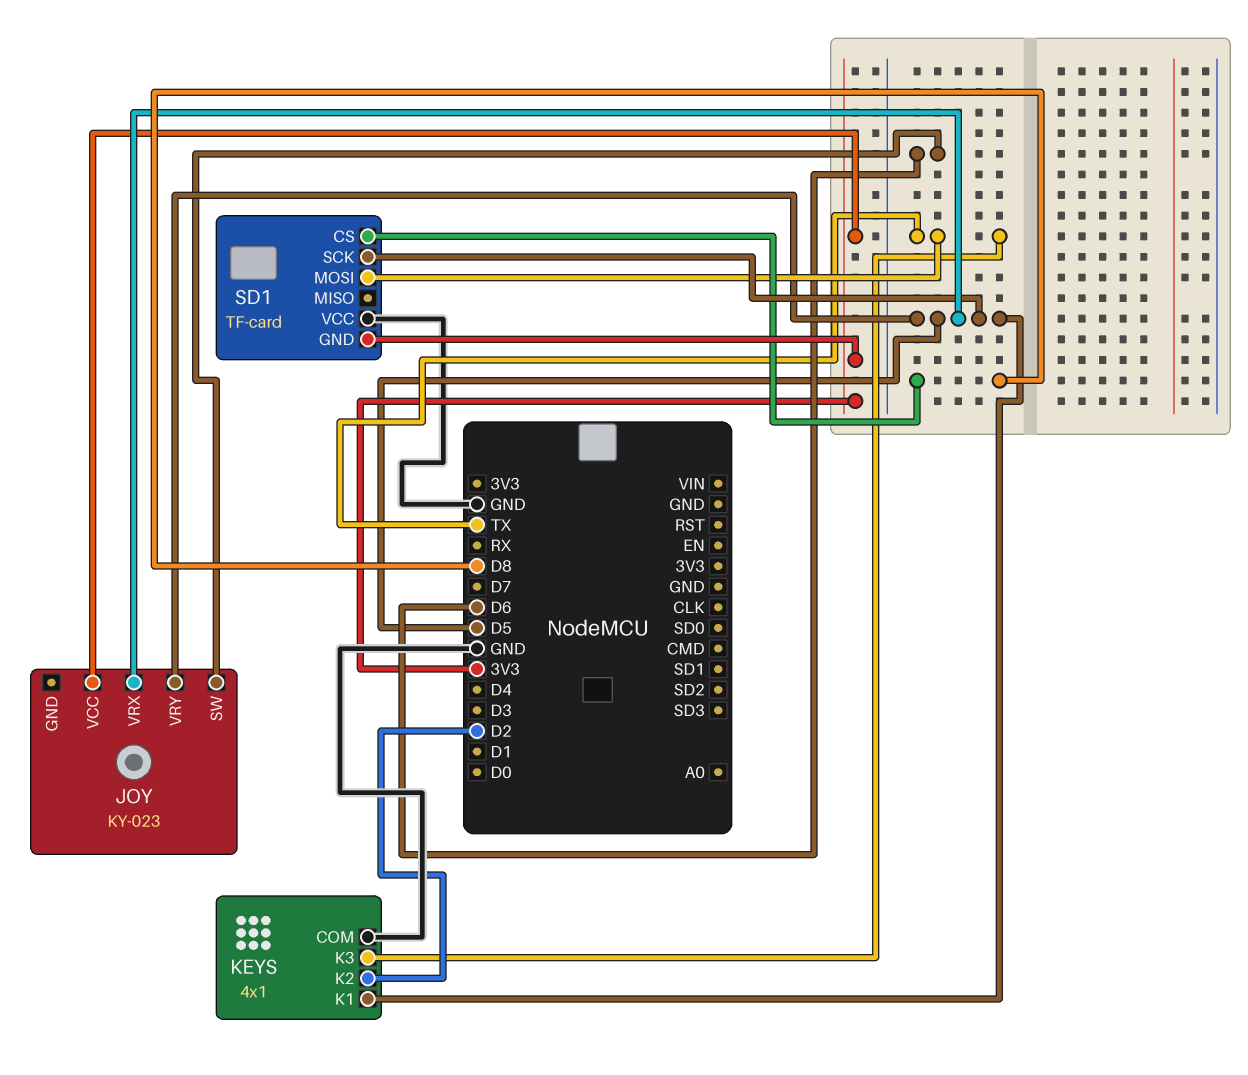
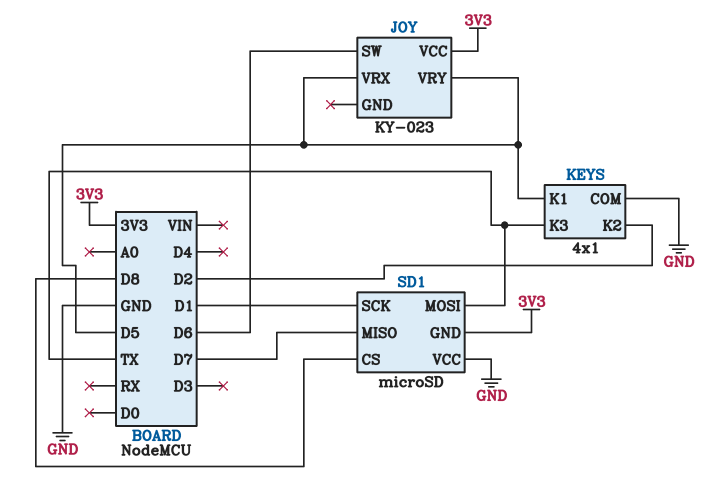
SD1: TF-card -> microSD
SD1 pin MISO: none -> D7
SD1 pin SCK: D5 -> D1

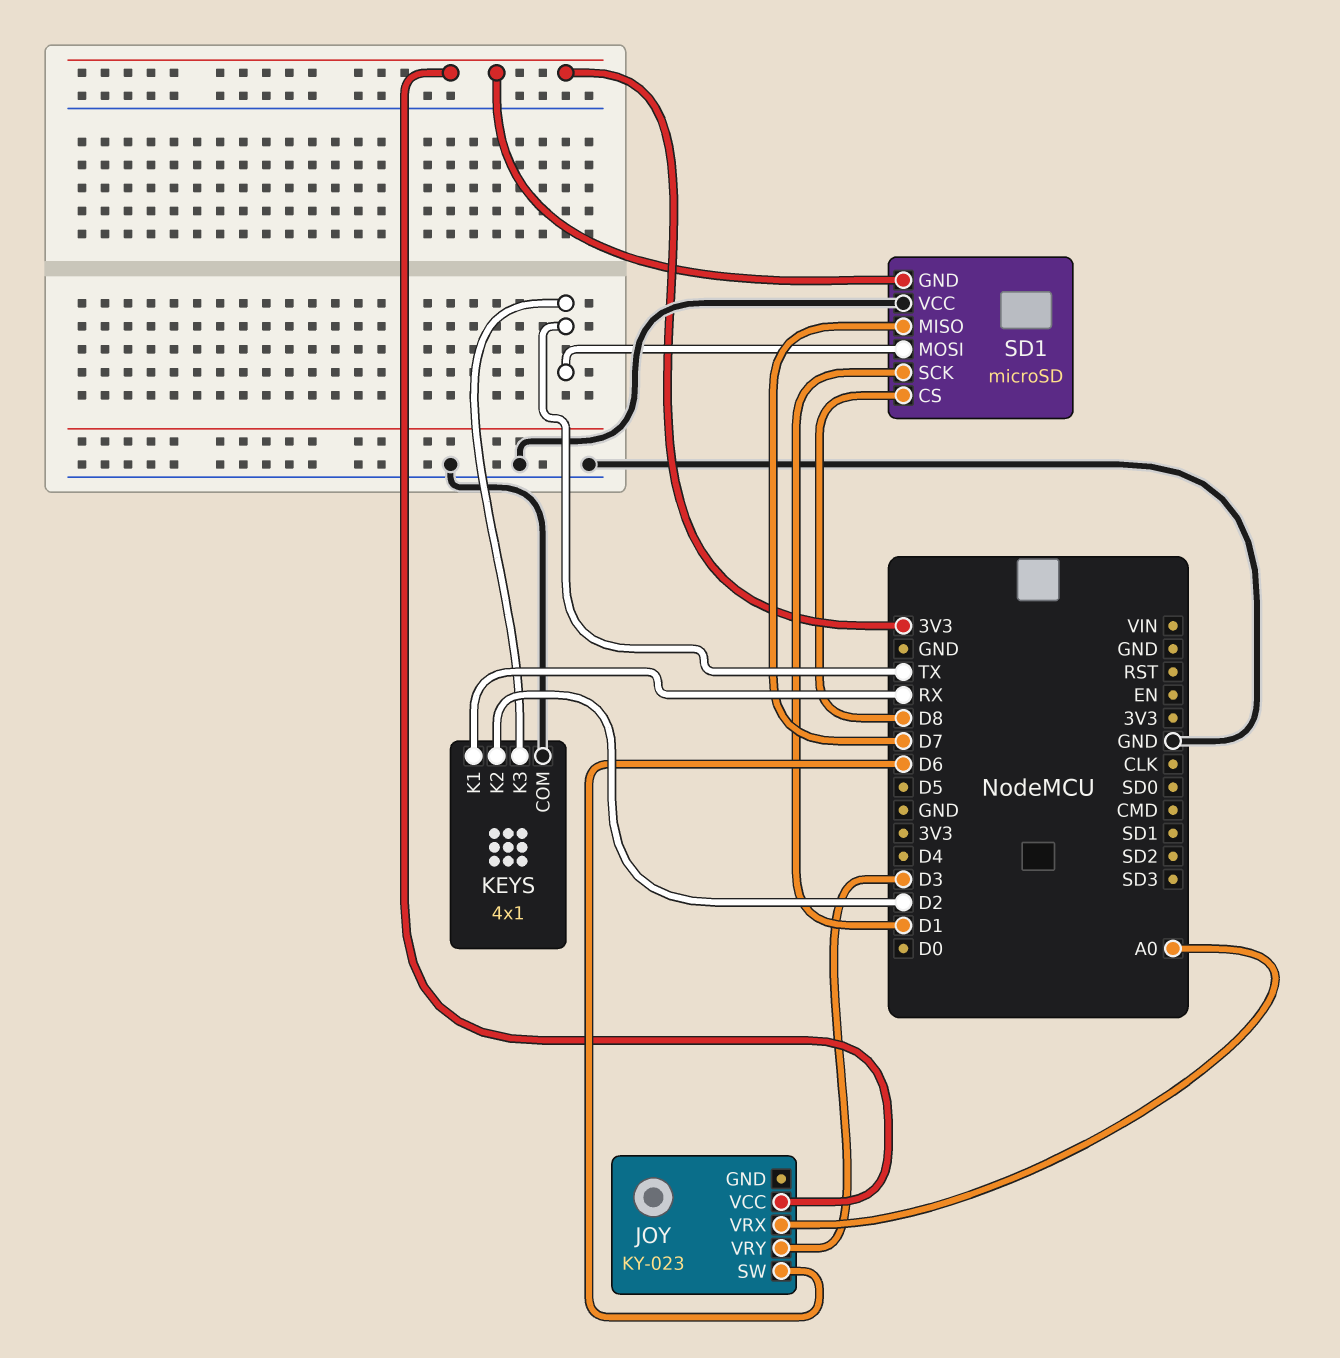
JOY pin VRX: D5 -> A0
JOY pin VRY: D5 -> D3
KEYS pin K1: D5 -> RX

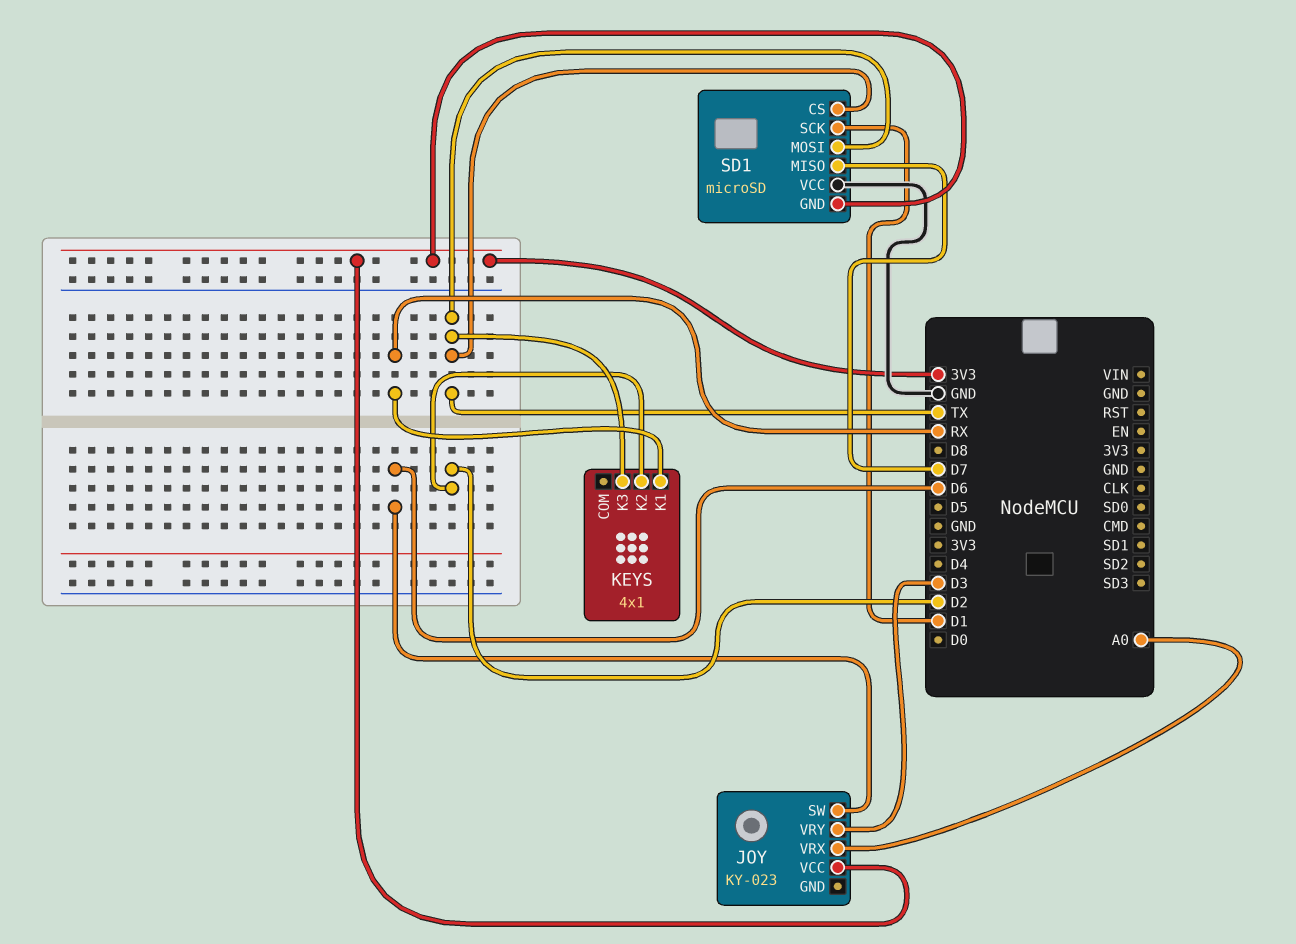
KEYS pin COM: GND -> none
SD1 pin CS: D8 -> TX

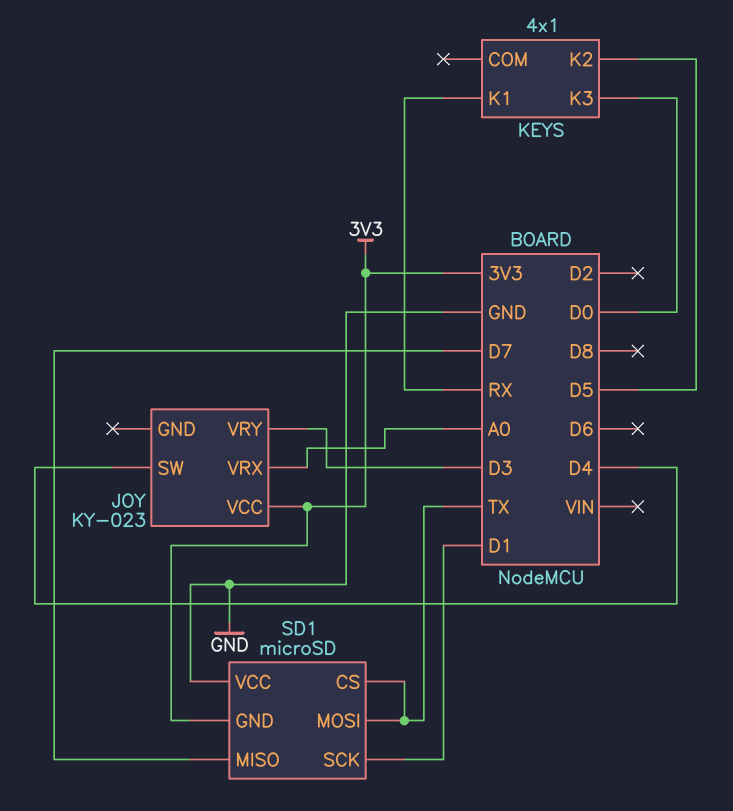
JOY pin SW: D6 -> D4
KEYS pin K2: D2 -> D5
KEYS pin K3: TX -> D0

